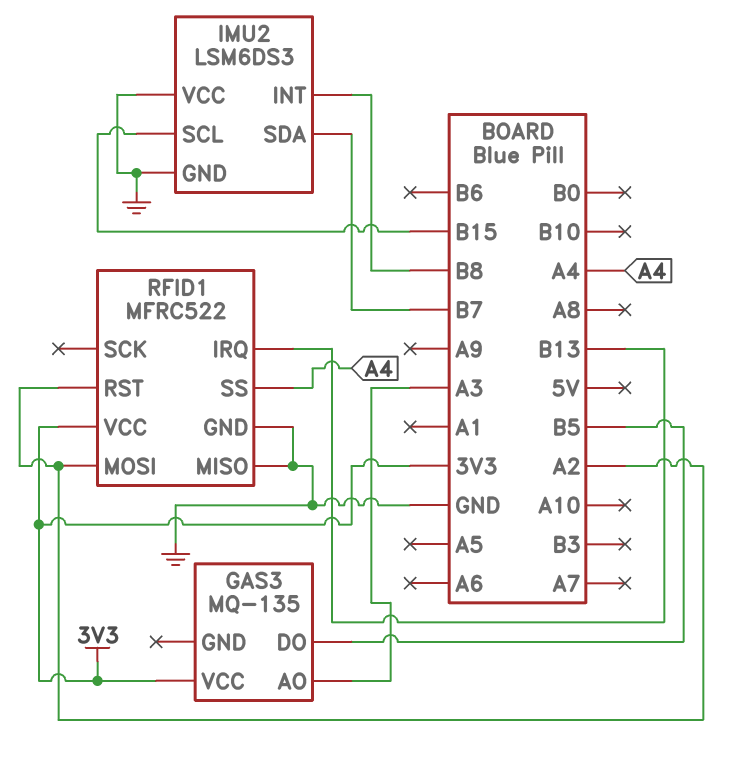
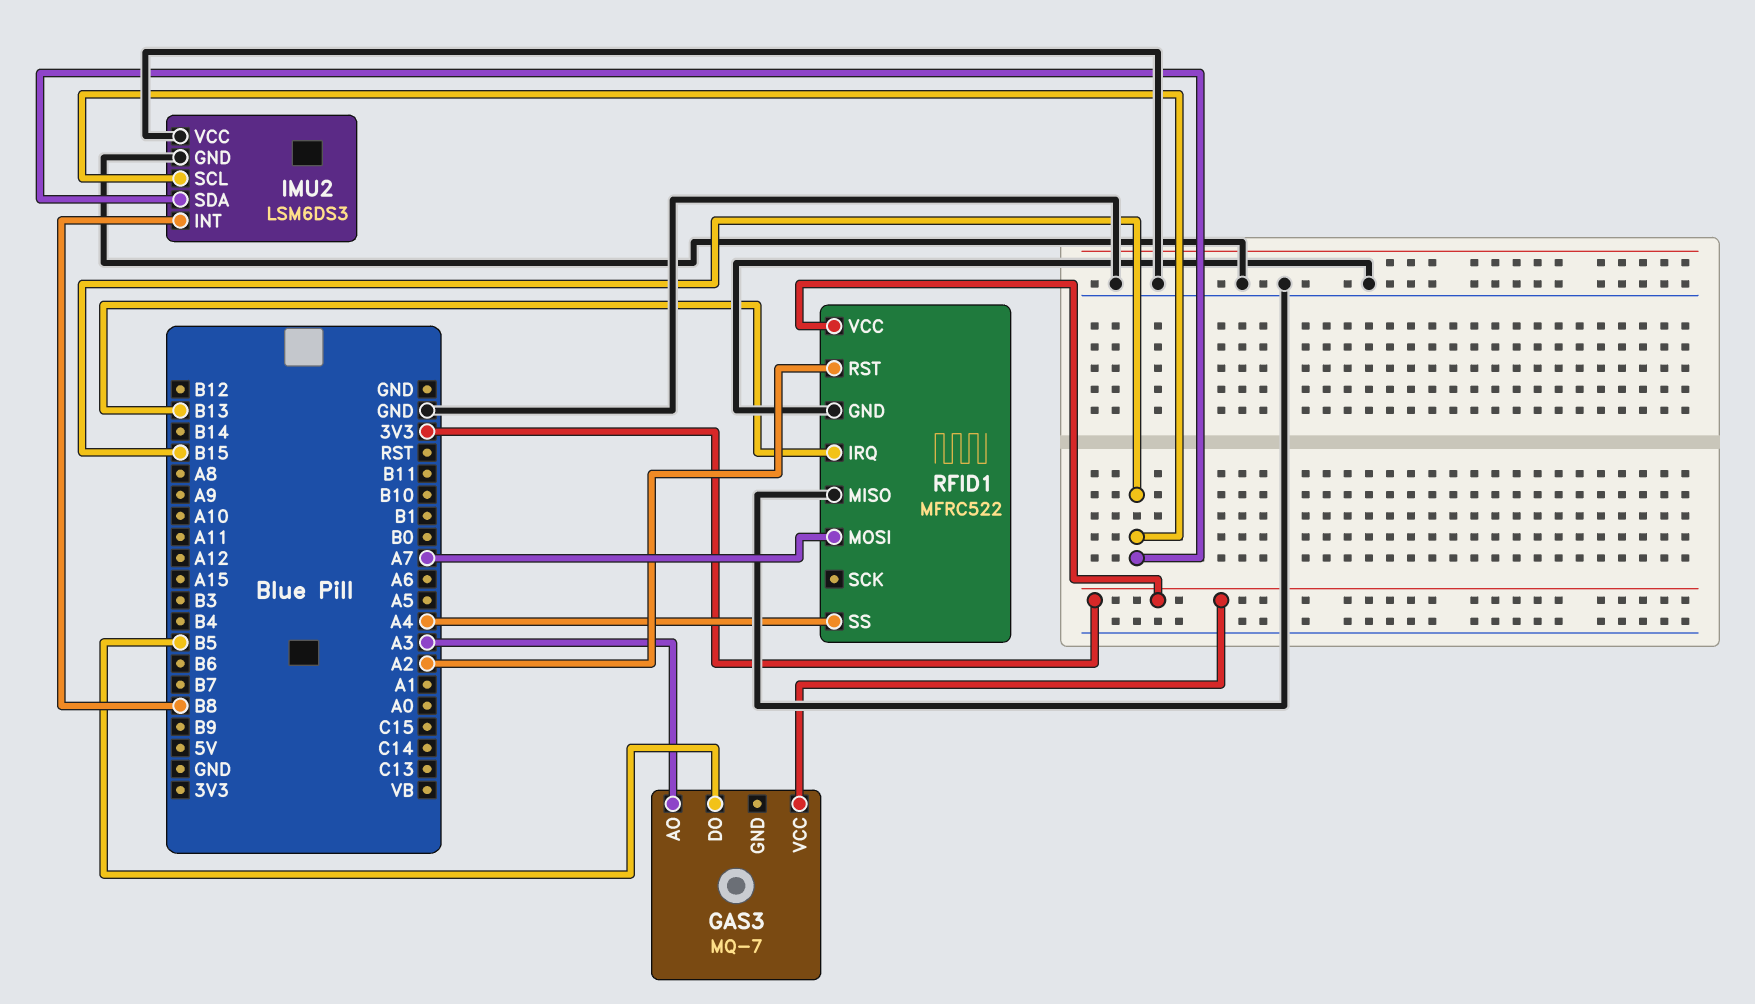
GAS3: MQ-135 -> MQ-7
IMU2 pin SDA: B7 -> B15
RFID1 pin MOSI: A2 -> A7

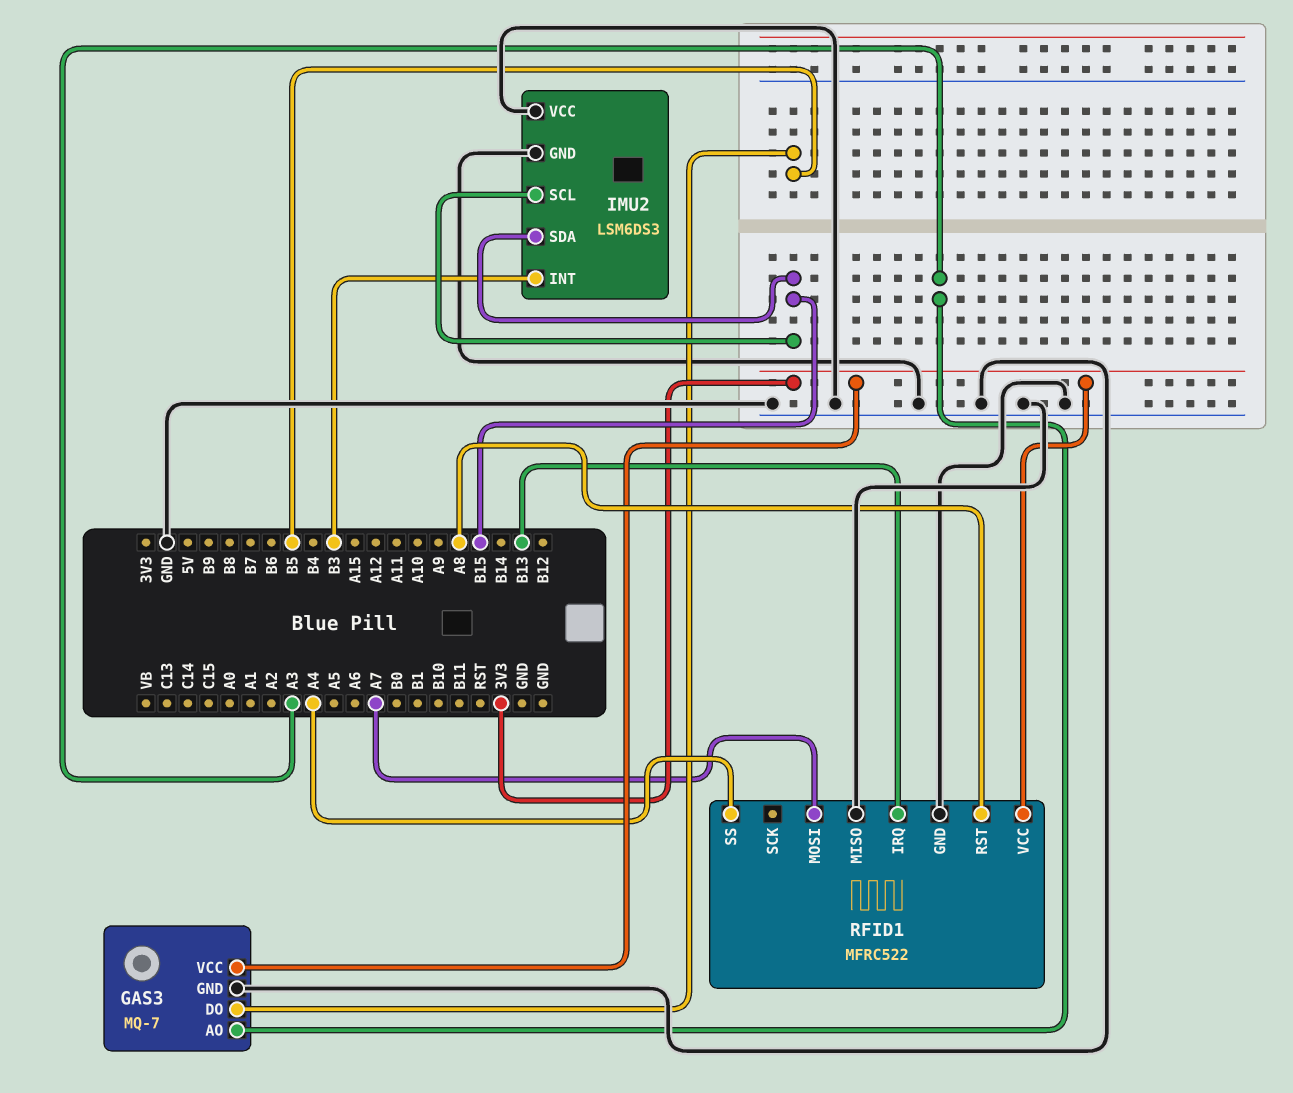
GAS3 pin GND: none -> GND
IMU2 pin INT: B8 -> B3
RFID1 pin RST: A2 -> A8

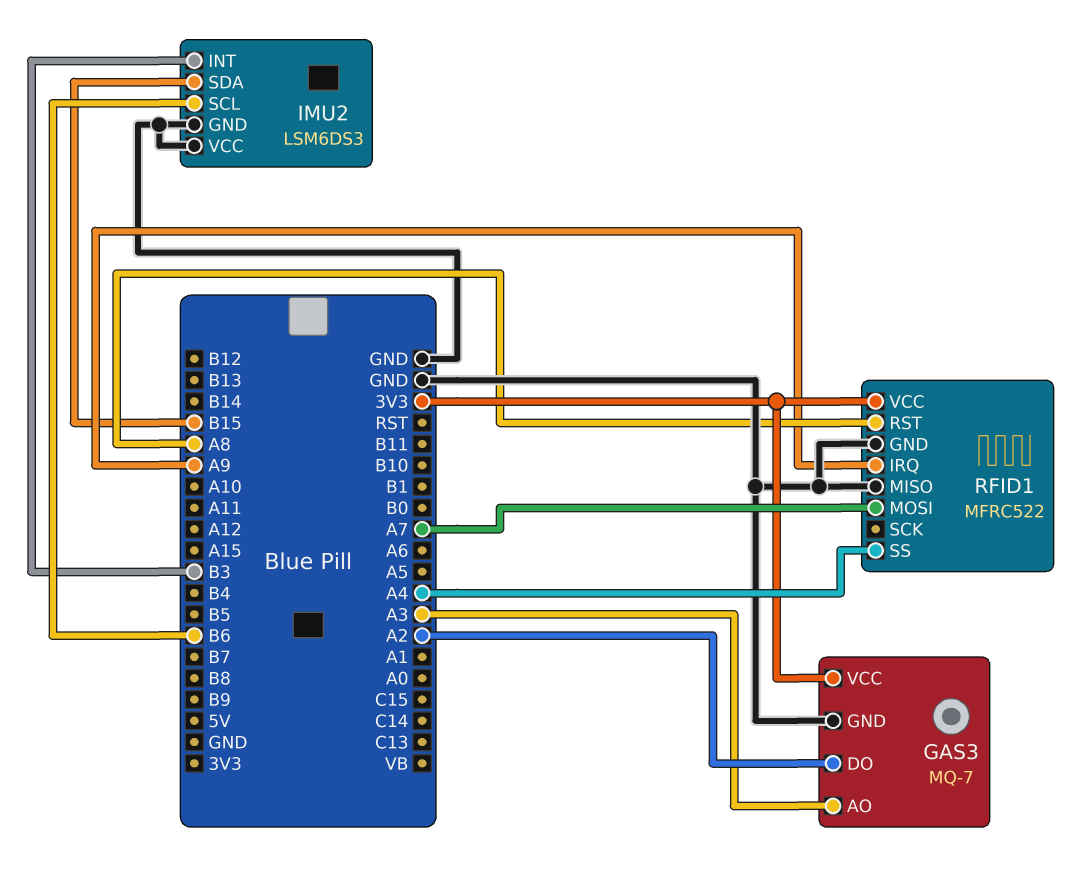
GAS3 pin DO: B5 -> A2
IMU2 pin SCL: B15 -> B6
RFID1 pin IRQ: B13 -> A9

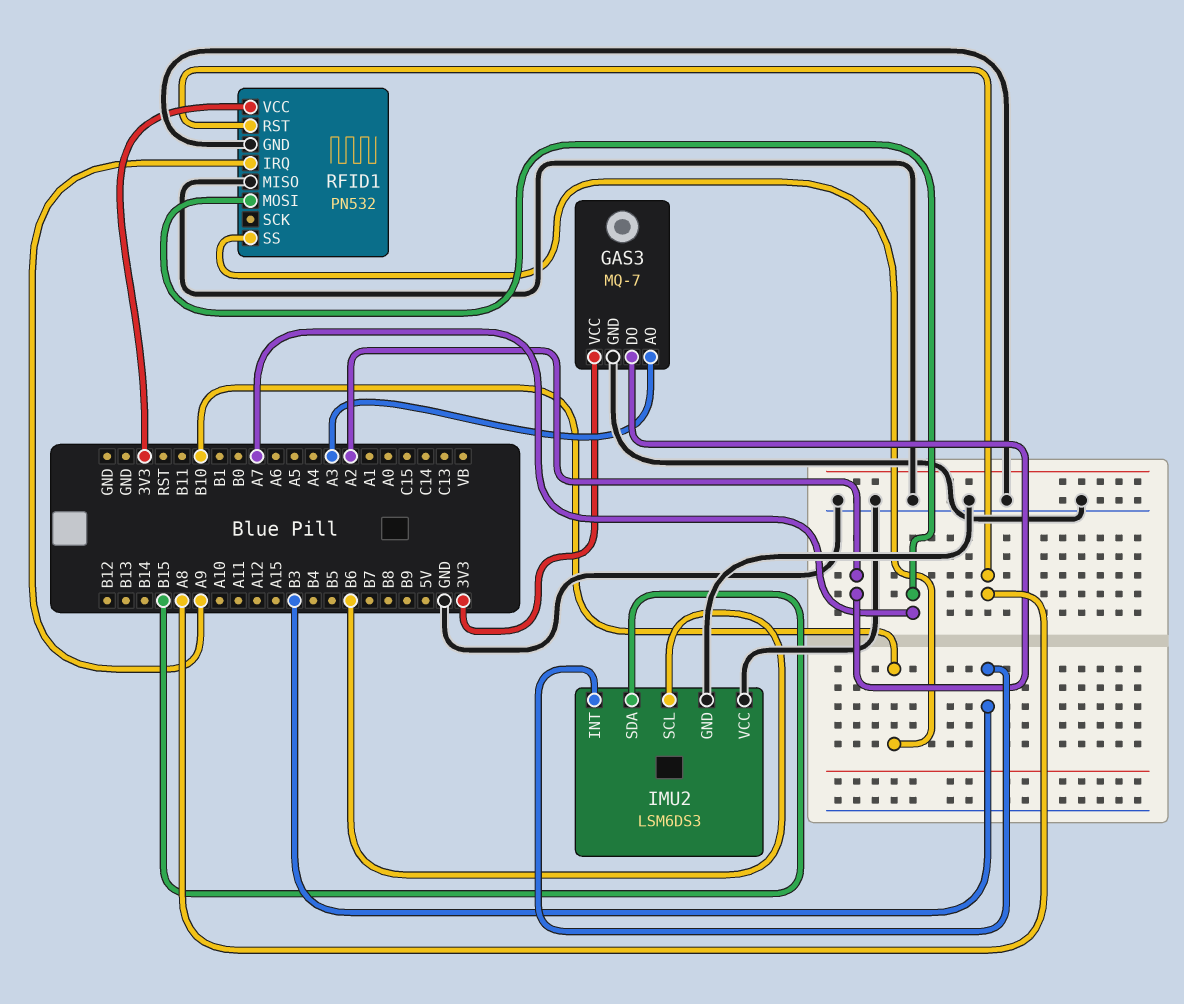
RFID1: MFRC522 -> PN532
RFID1 pin SS: A4 -> B10

